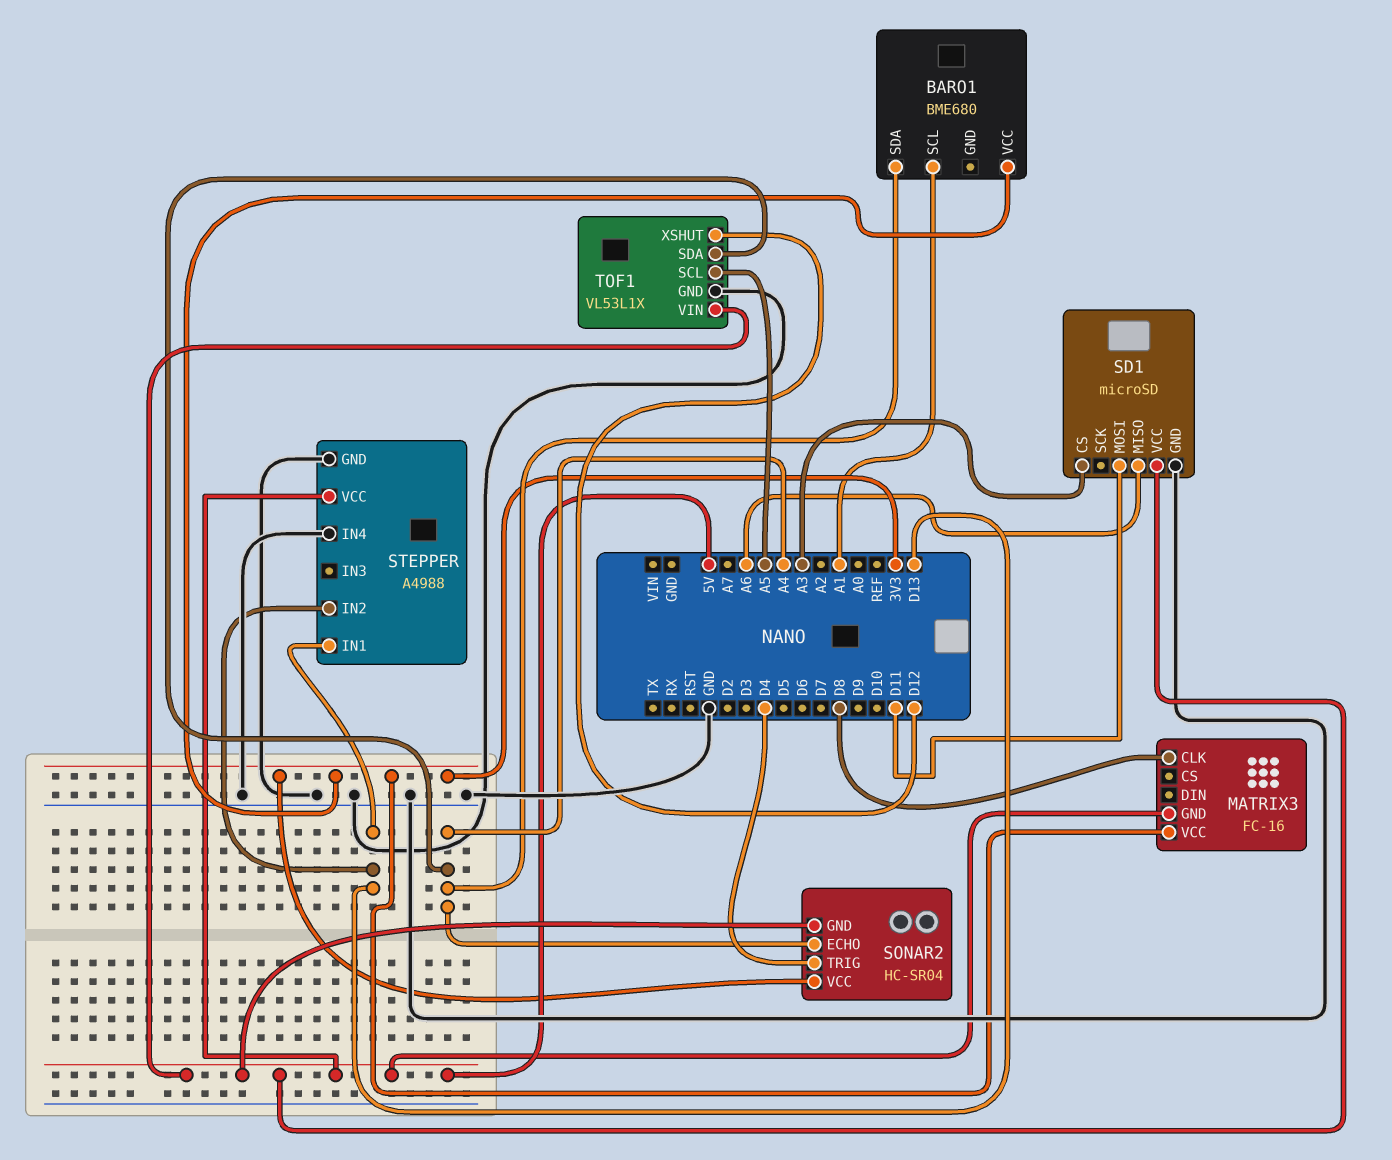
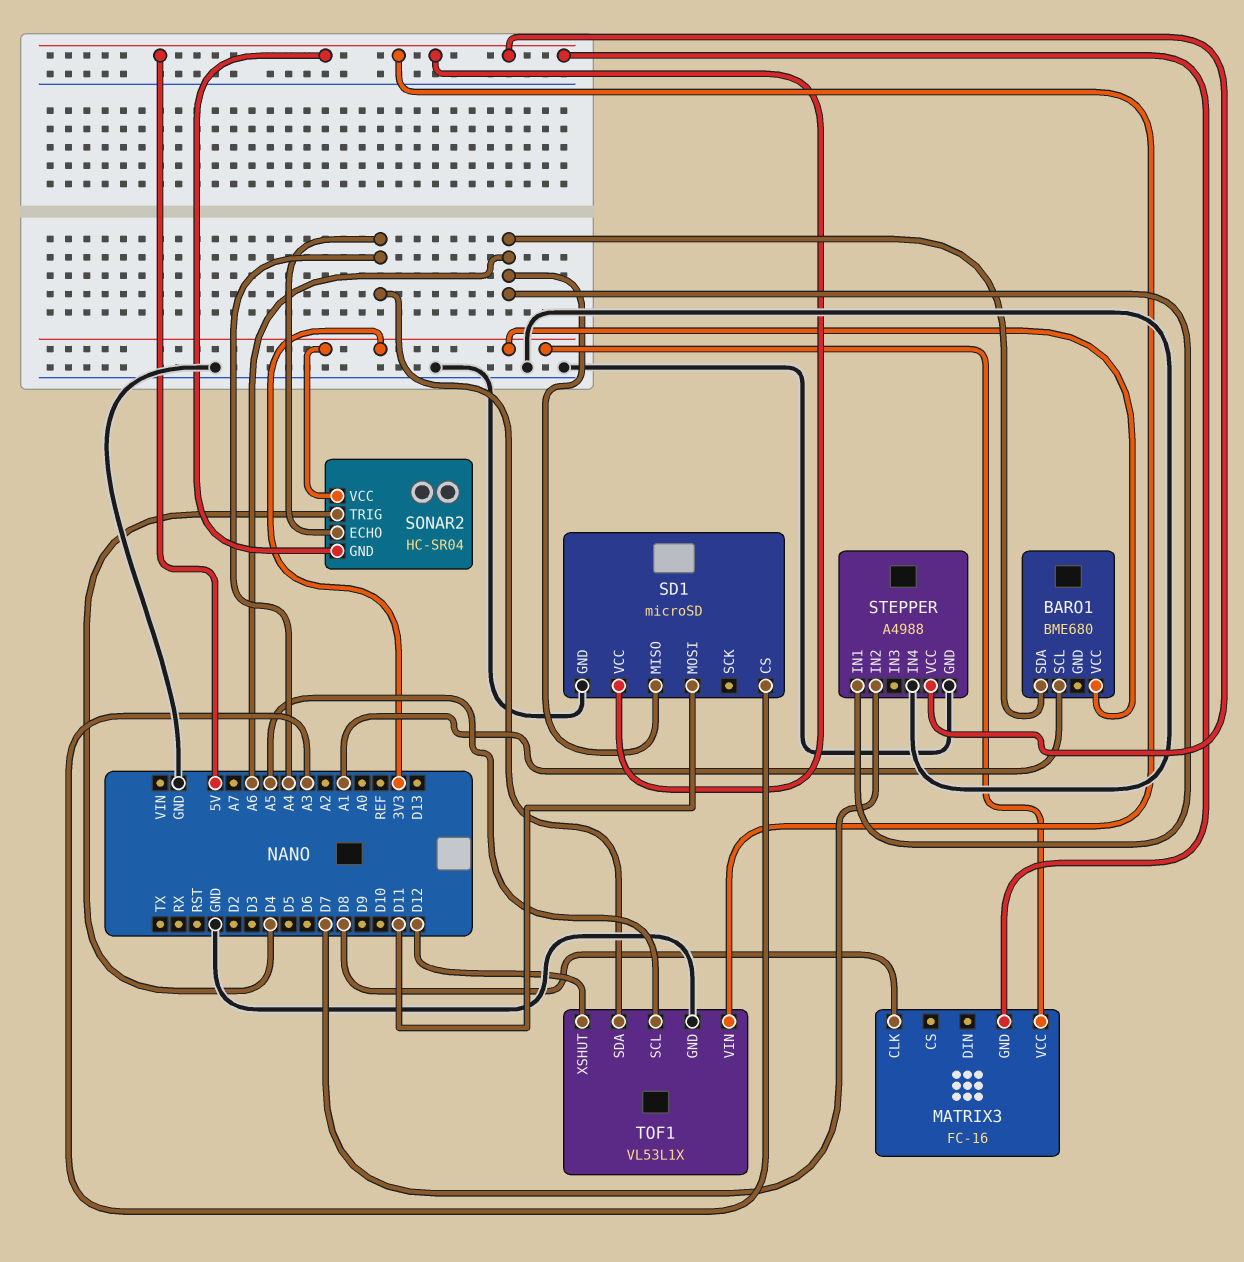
BARO1 pin SDA: A4 -> A6
STEPPER pin IN1: D13 -> A6
STEPPER pin IN2: D13 -> D7

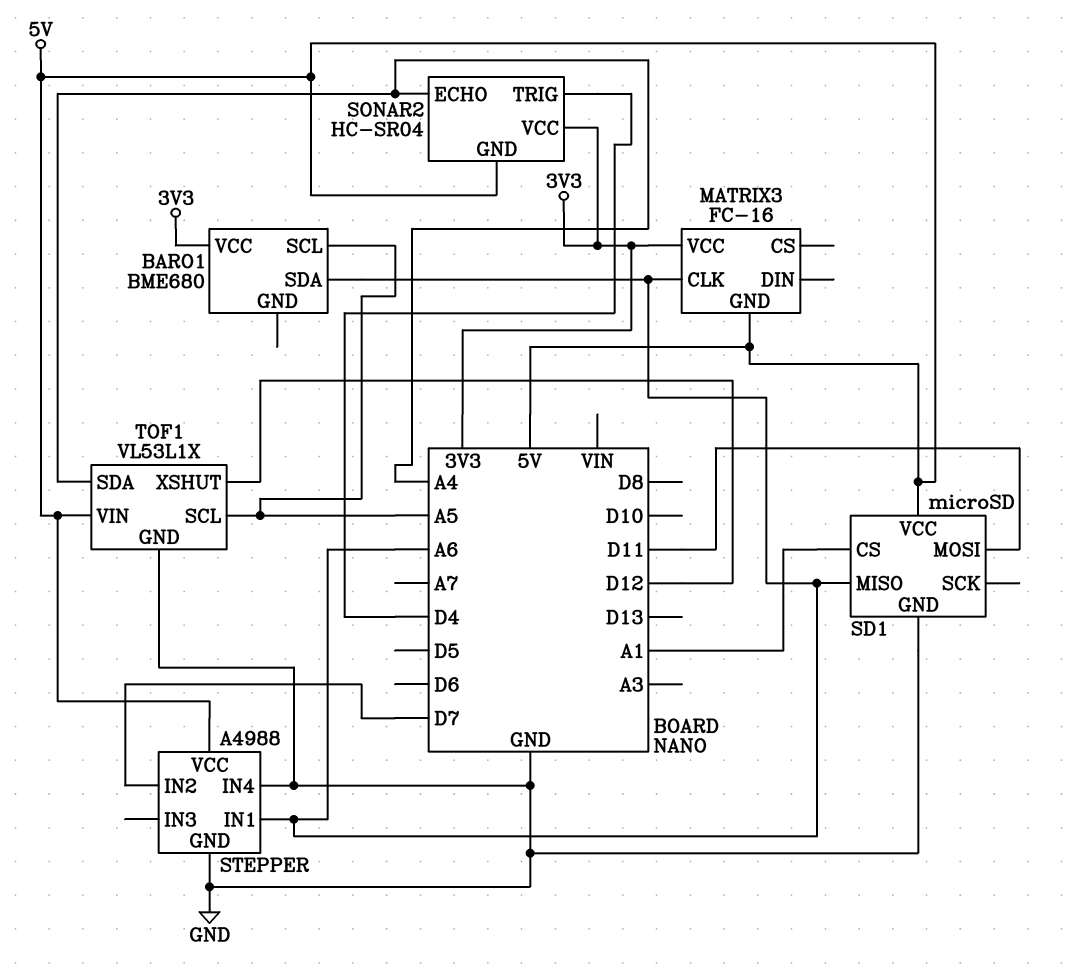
BARO1 pin SCL: A1 -> A5
MATRIX3 pin CLK: D8 -> A6
SD1 pin CS: A3 -> A1

